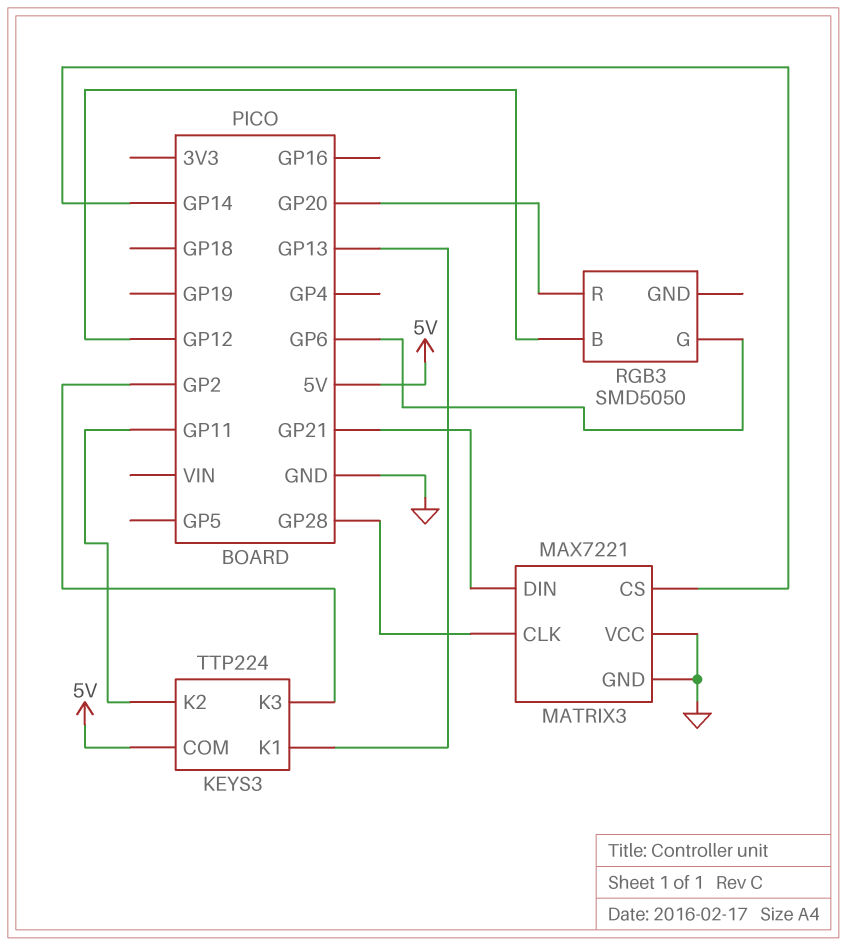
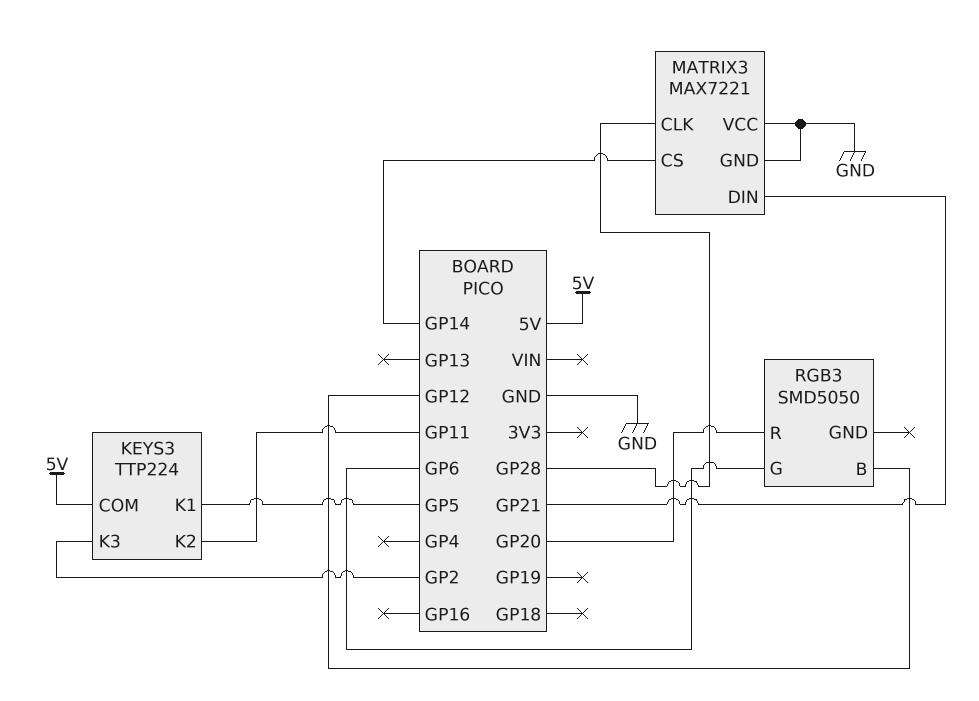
KEYS3 pin K1: GP13 -> GP5

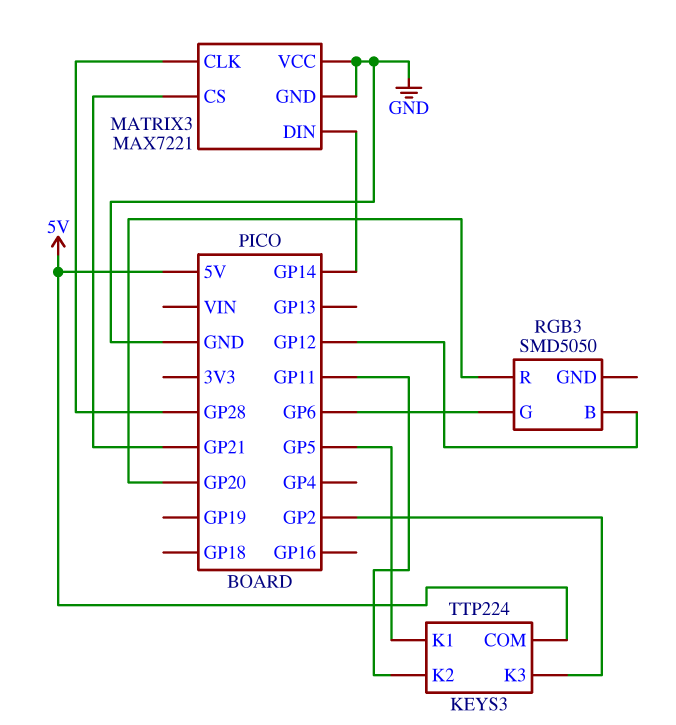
MATRIX3 pin CS: GP14 -> GP21
MATRIX3 pin DIN: GP21 -> GP14

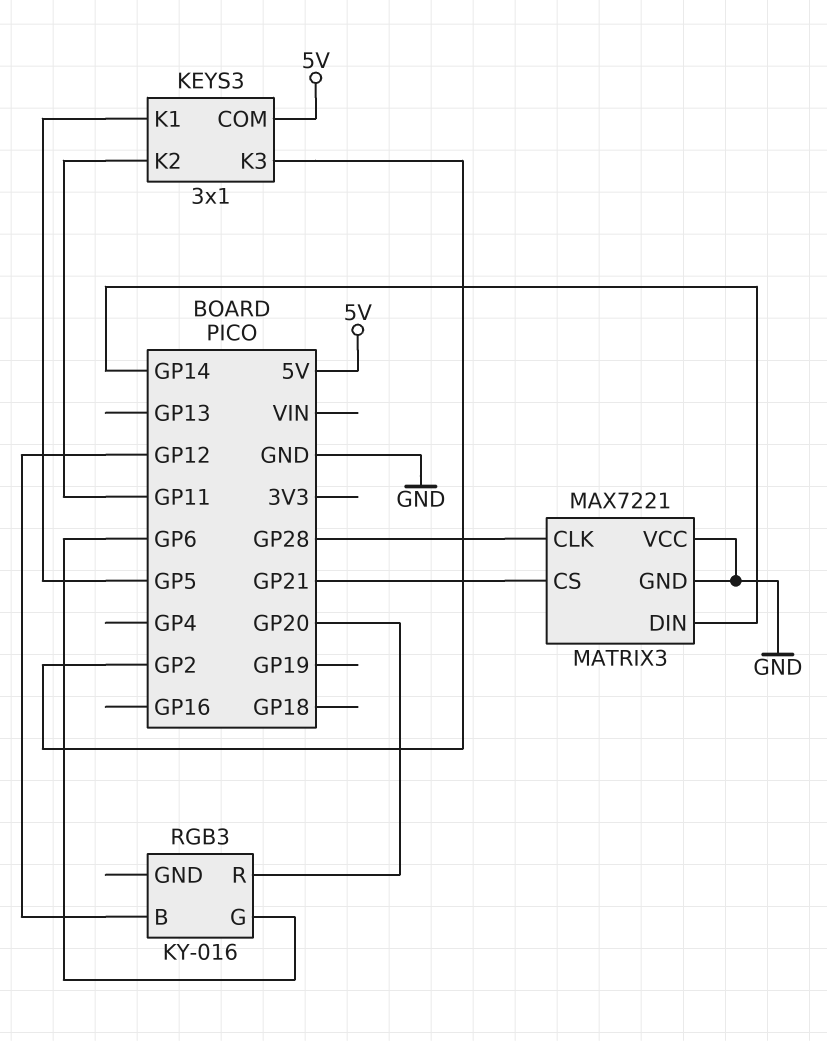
KEYS3: TTP224 -> 3x1
RGB3: SMD5050 -> KY-016

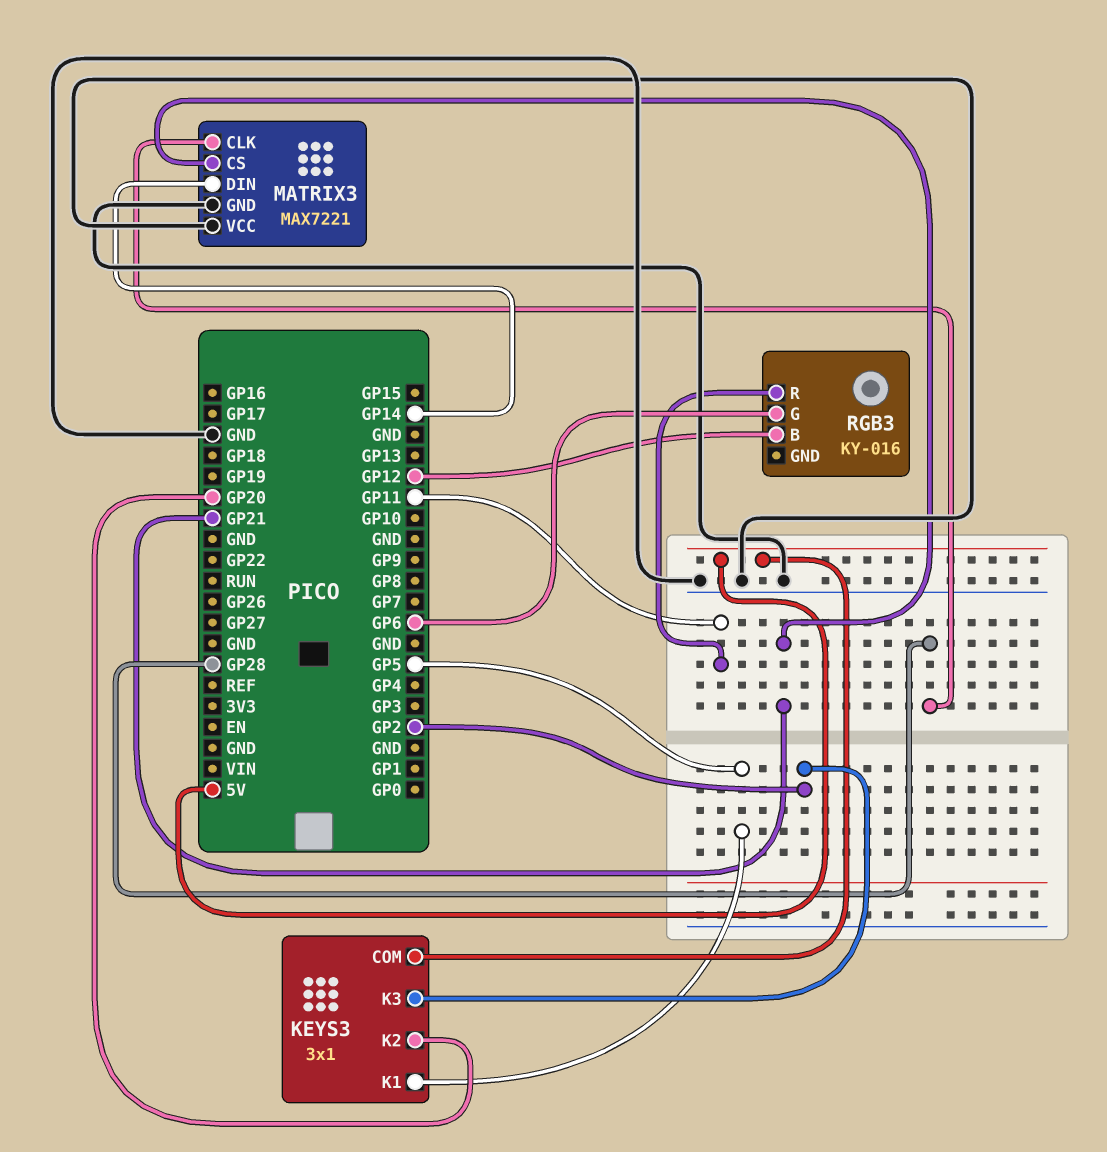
KEYS3 pin K2: GP11 -> GP20
RGB3 pin R: GP20 -> GP11

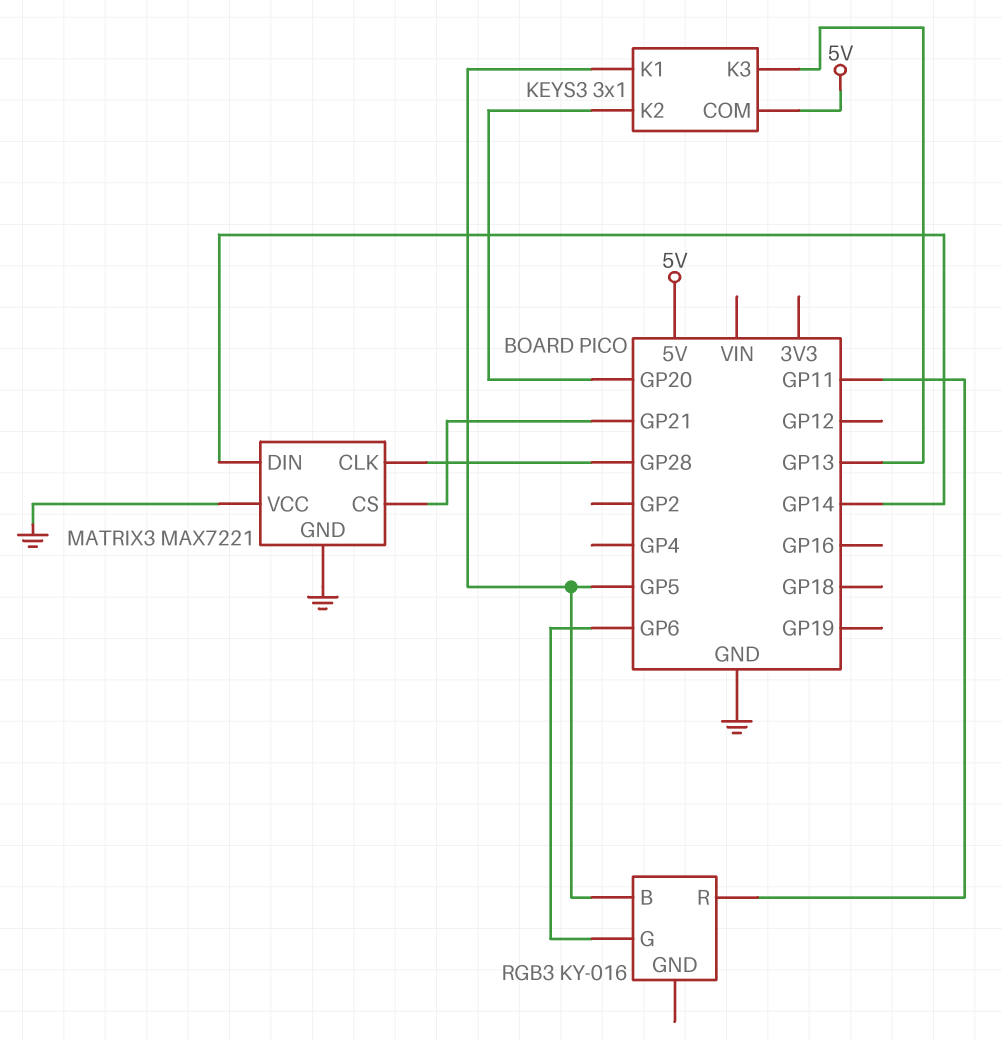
KEYS3 pin K3: GP2 -> GP13
RGB3 pin B: GP12 -> GP5

